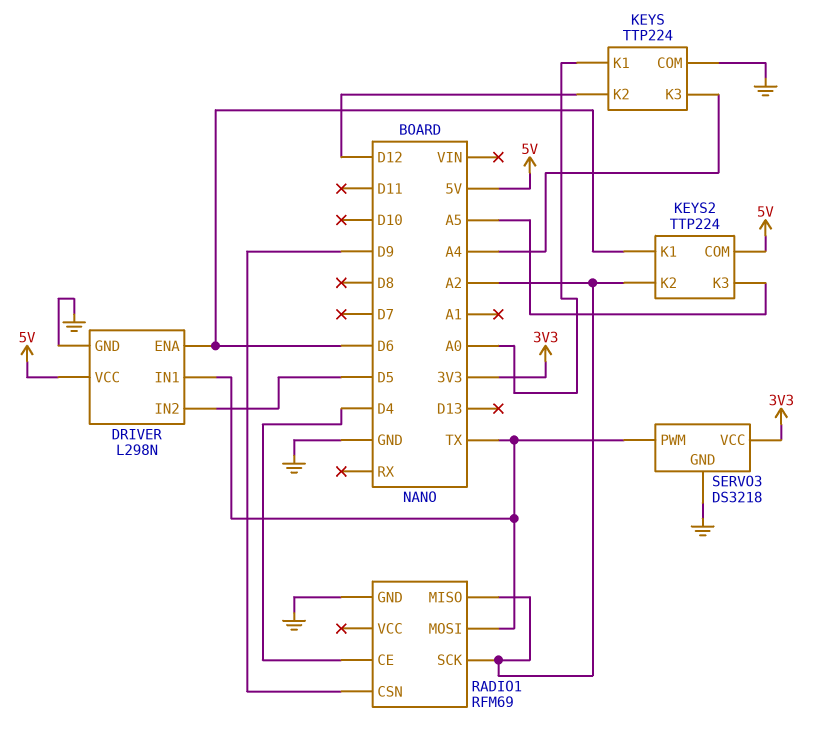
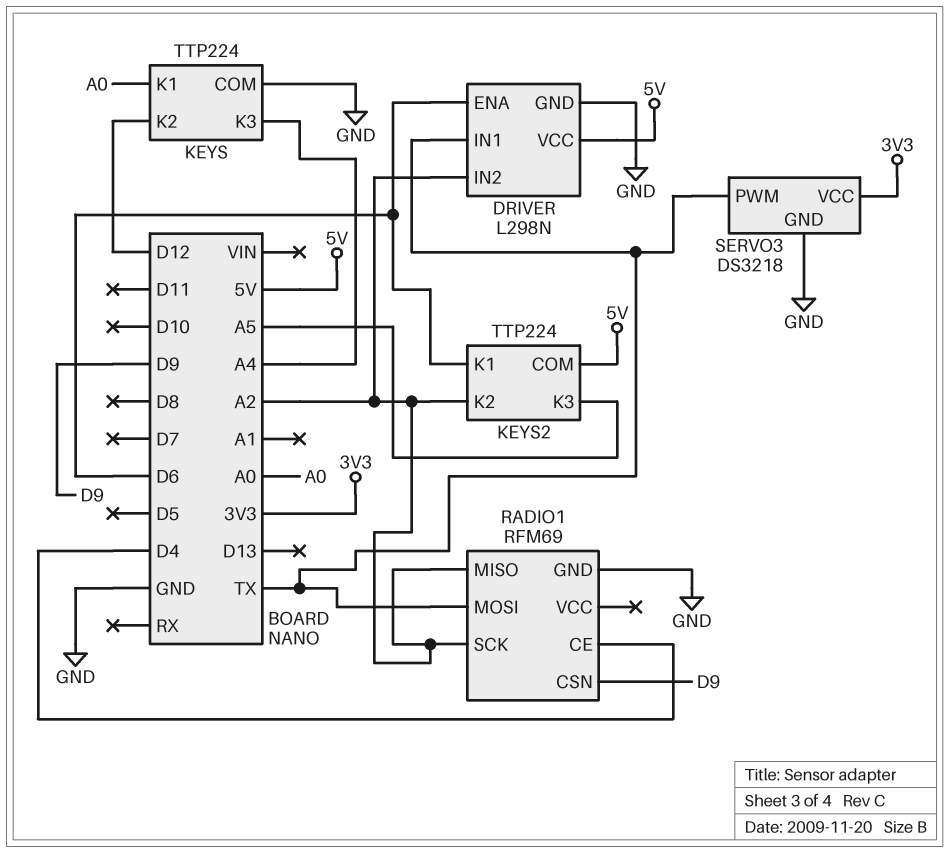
DRIVER pin IN2: D5 -> A2

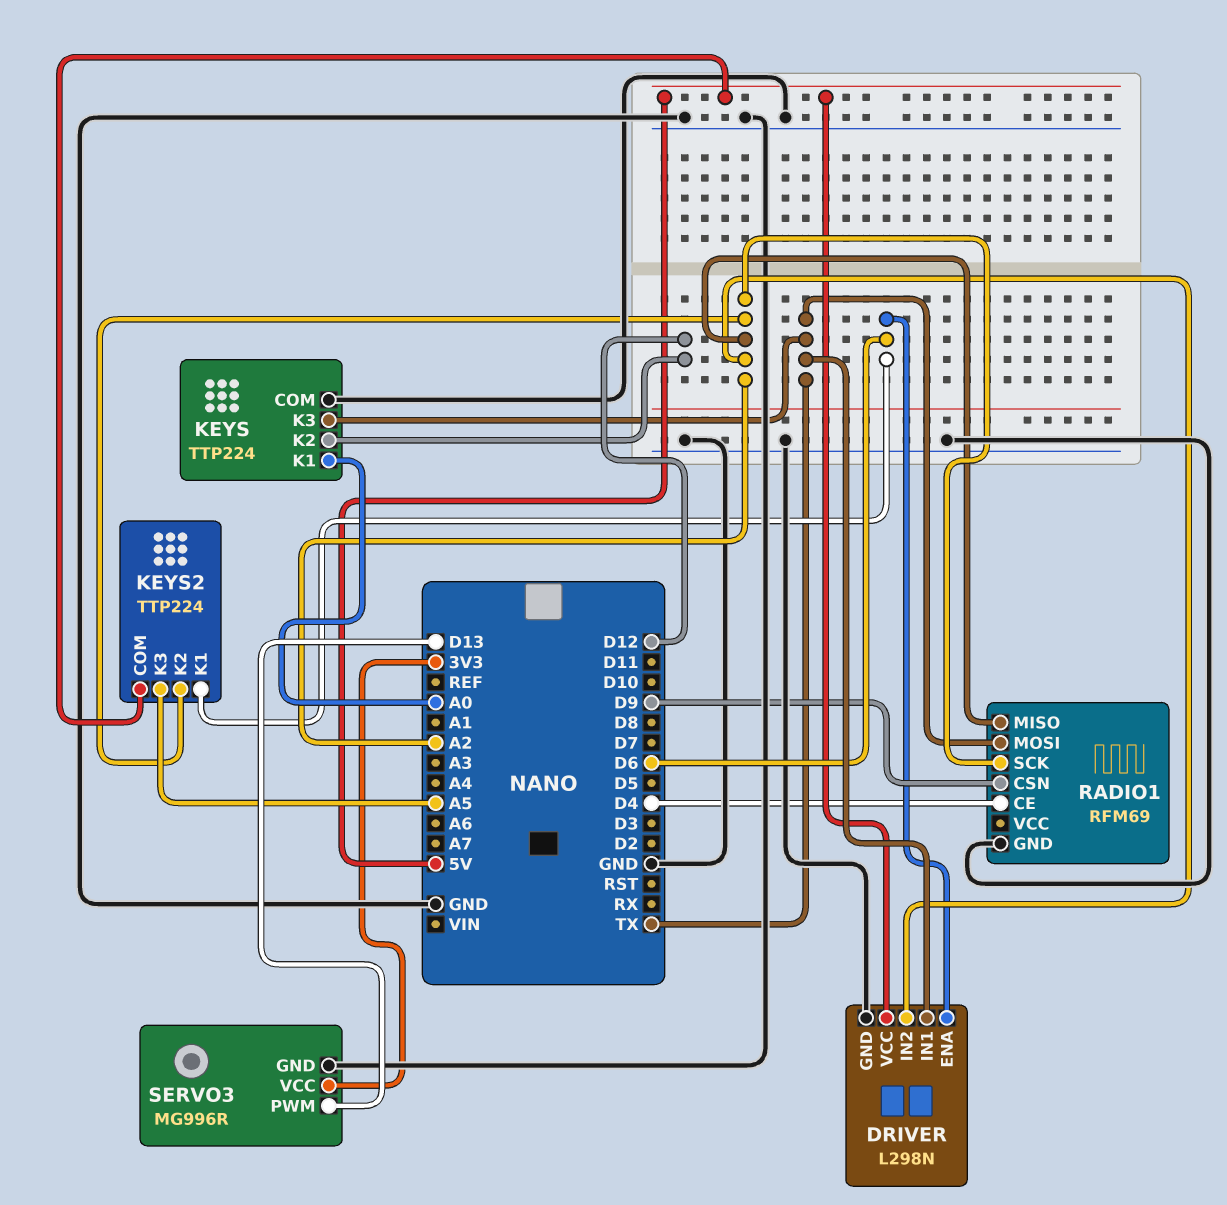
KEYS pin K3: A4 -> TX
SERVO3: DS3218 -> MG996R
SERVO3 pin PWM: TX -> D13

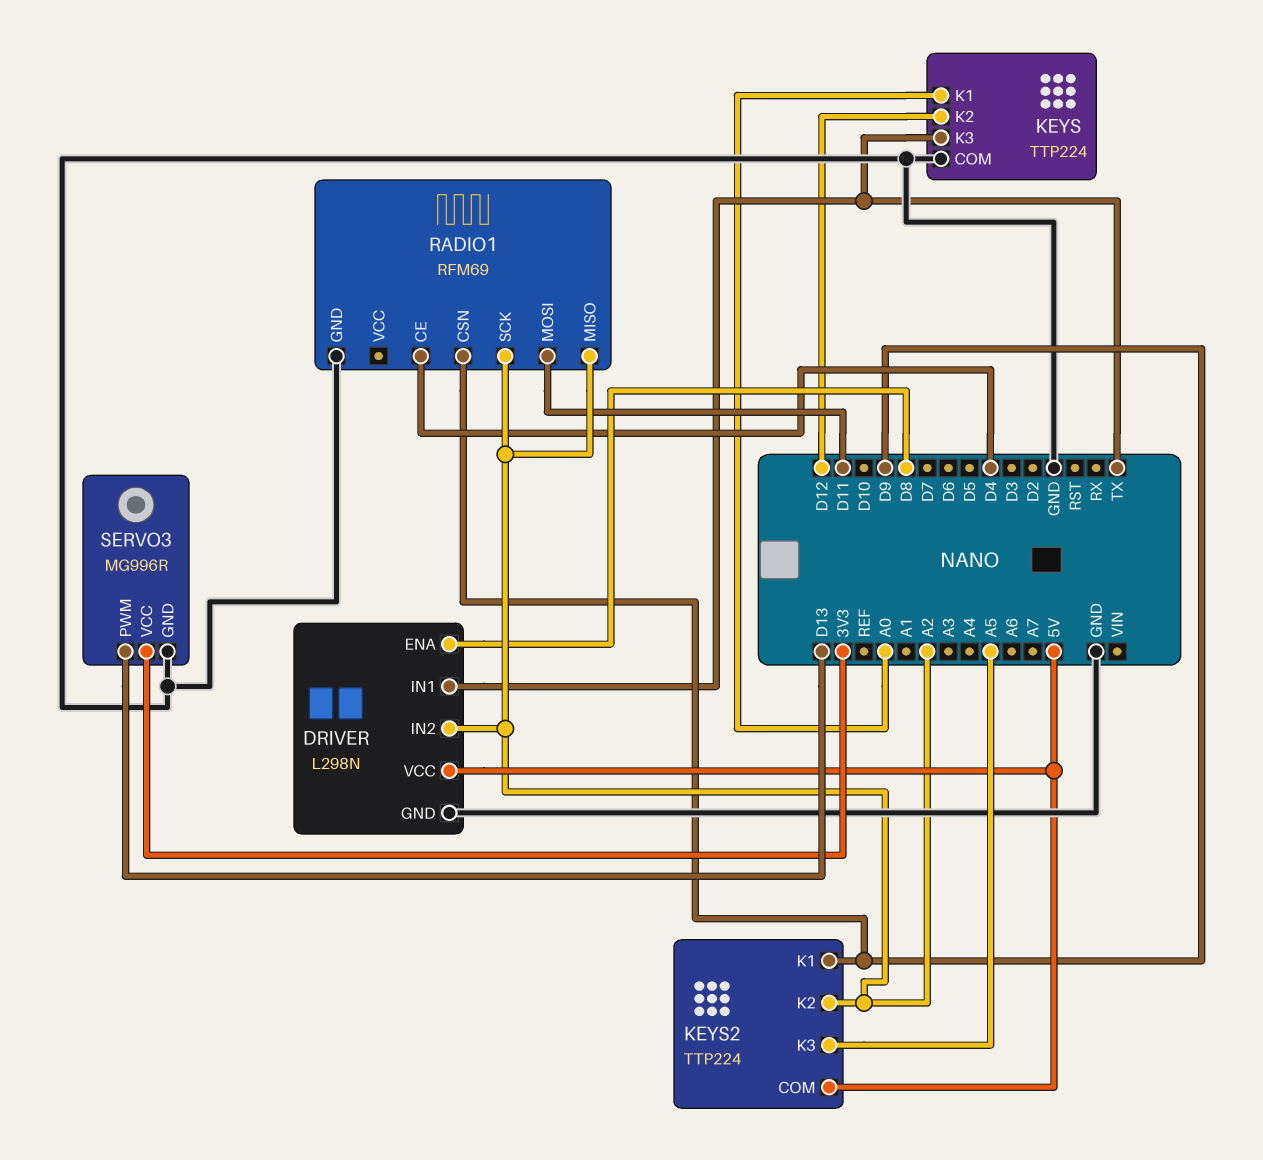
DRIVER pin ENA: D6 -> D8
KEYS2 pin K1: D6 -> D9
RADIO1 pin MOSI: TX -> D11

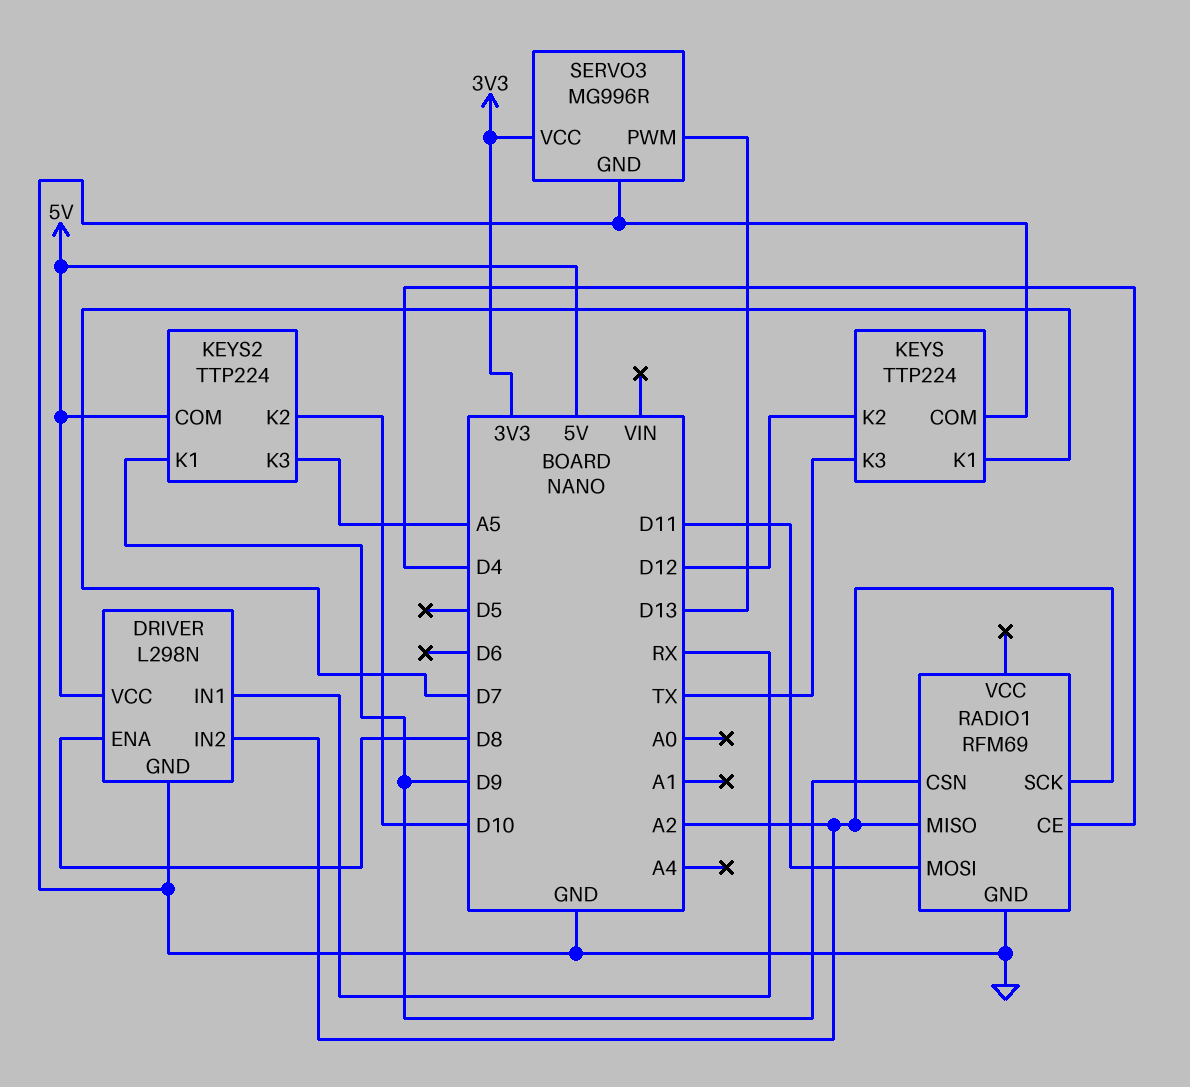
DRIVER pin IN1: TX -> RX
KEYS pin K1: A0 -> D7
KEYS2 pin K2: A2 -> D10

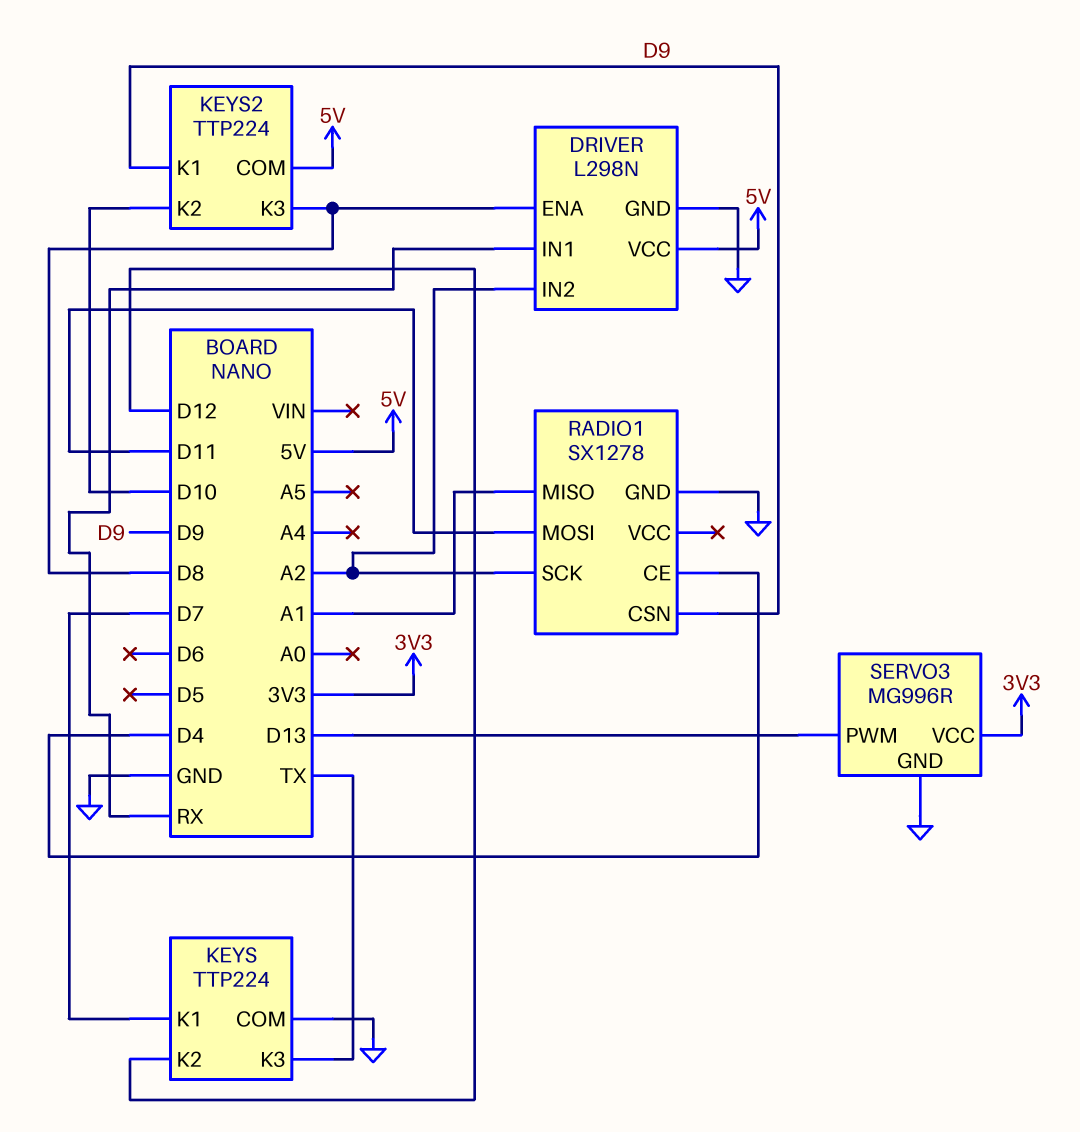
KEYS2 pin K3: A5 -> D8
RADIO1: RFM69 -> SX1278
RADIO1 pin MISO: A2 -> A1

